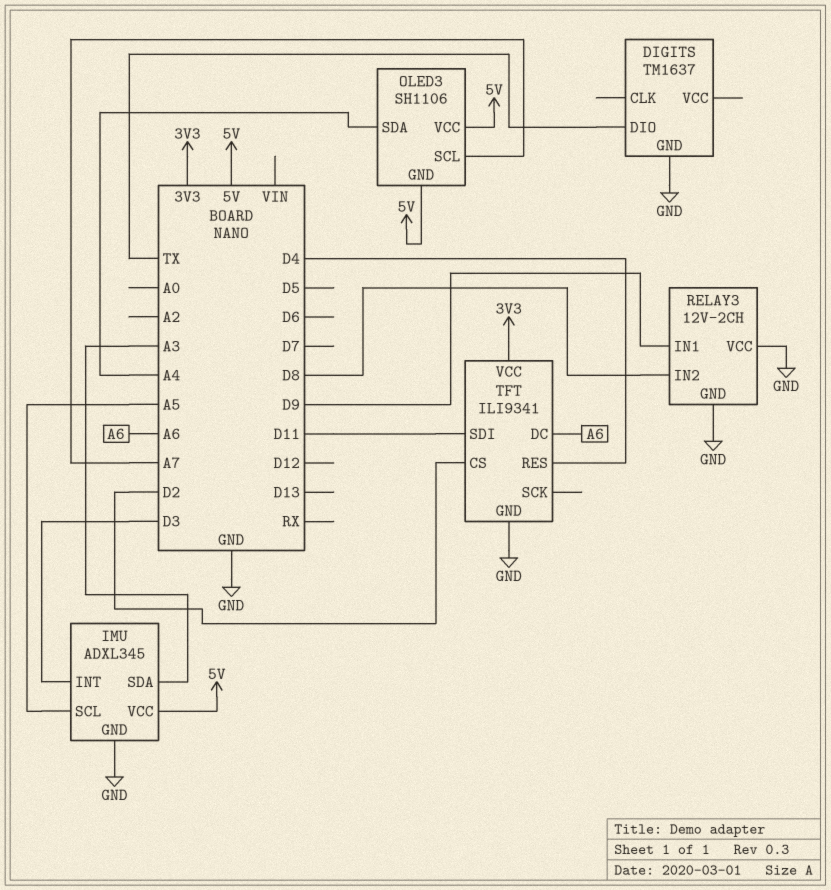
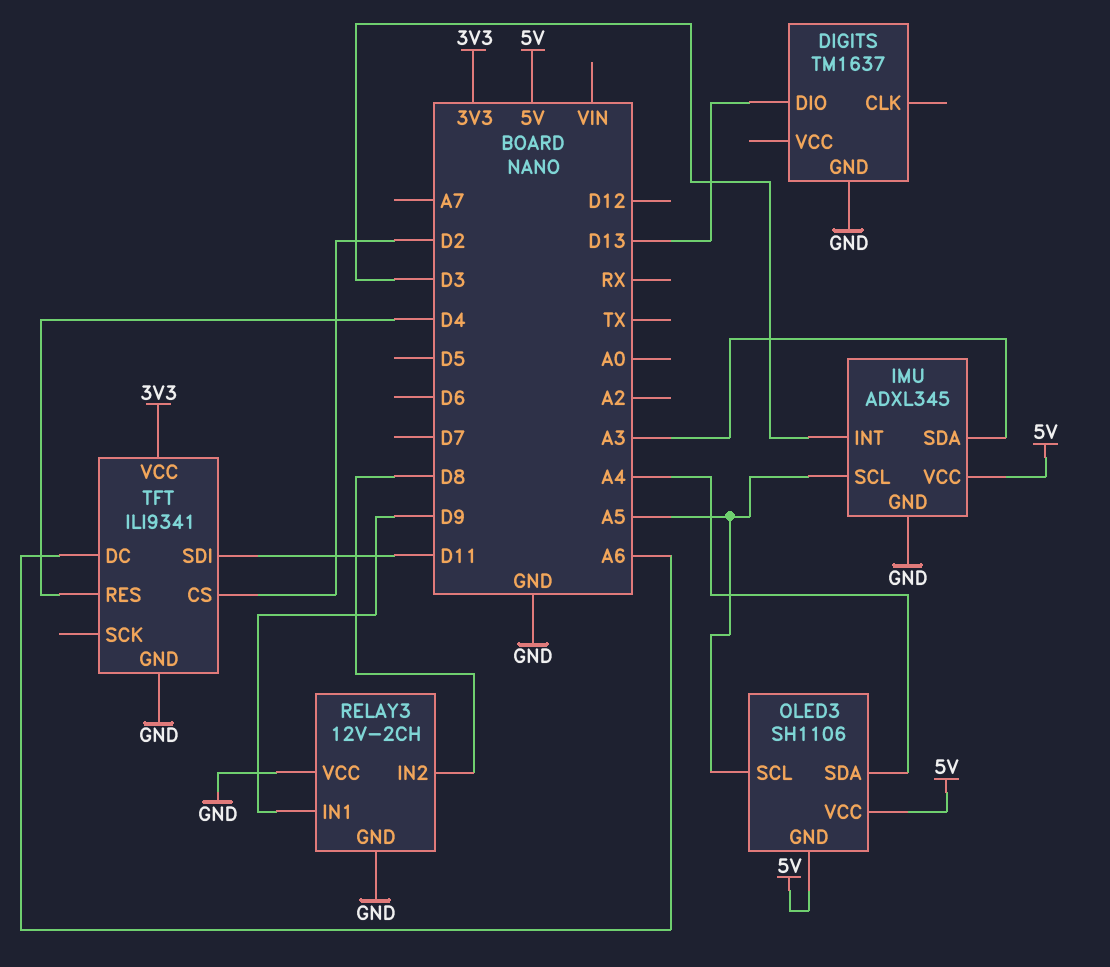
DIGITS pin DIO: TX -> D13
OLED3 pin SCL: A7 -> A5

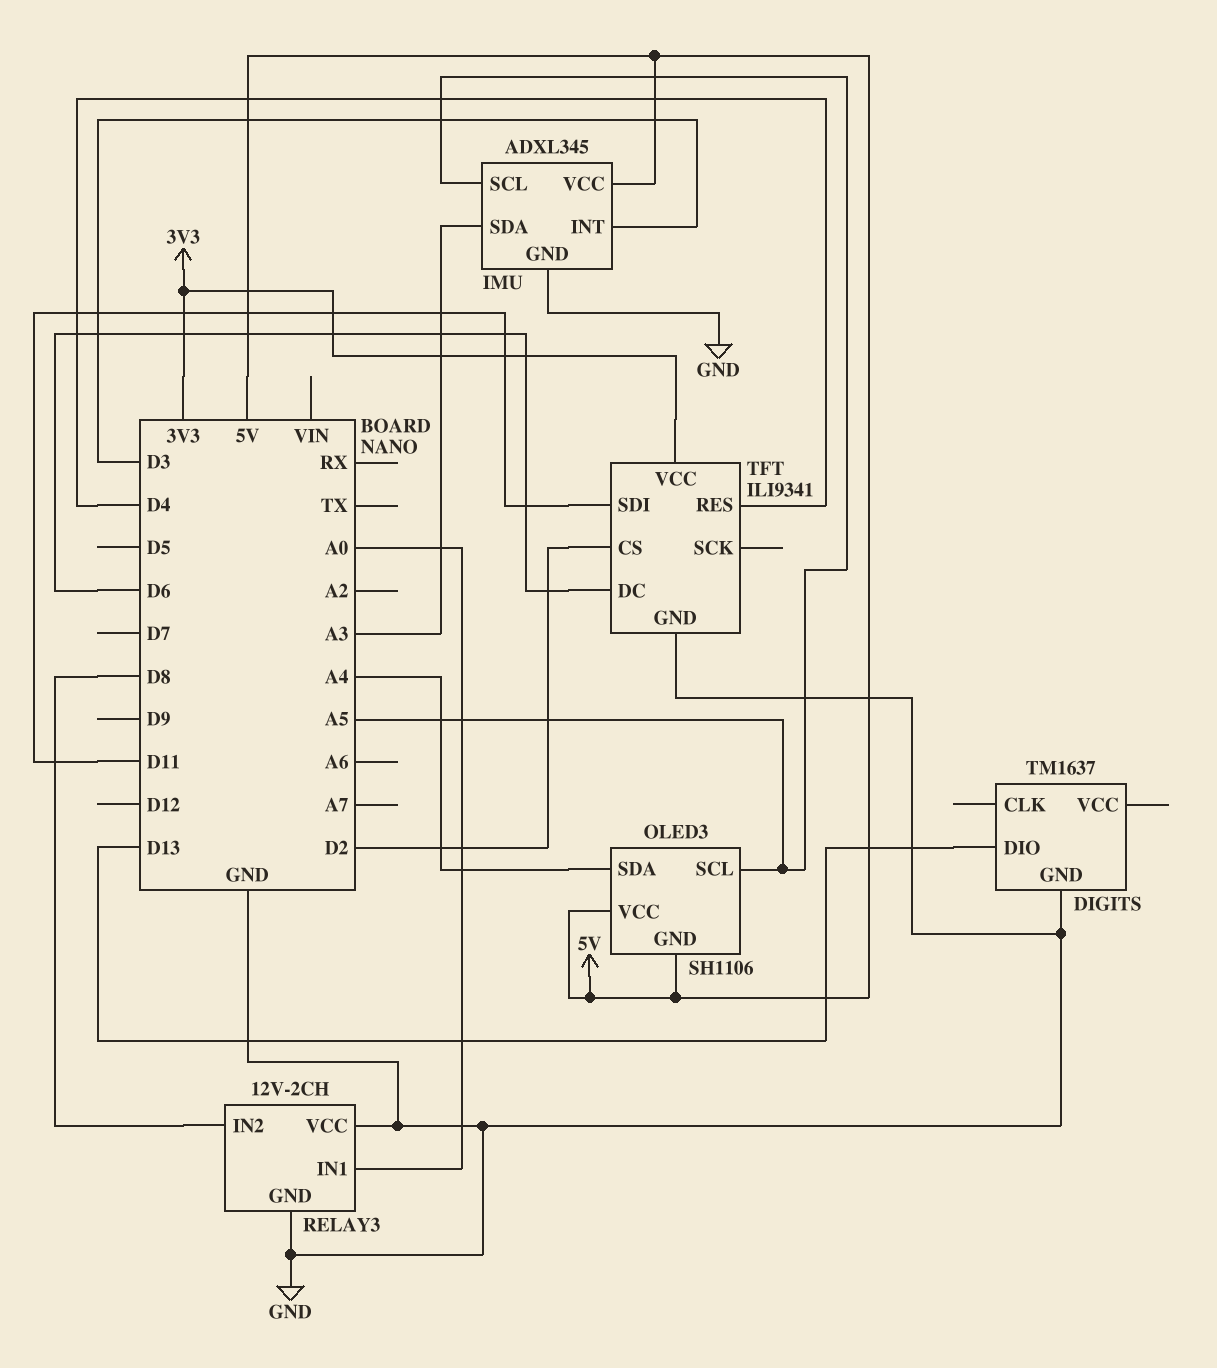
RELAY3 pin IN1: D9 -> A0
TFT pin DC: A6 -> D6

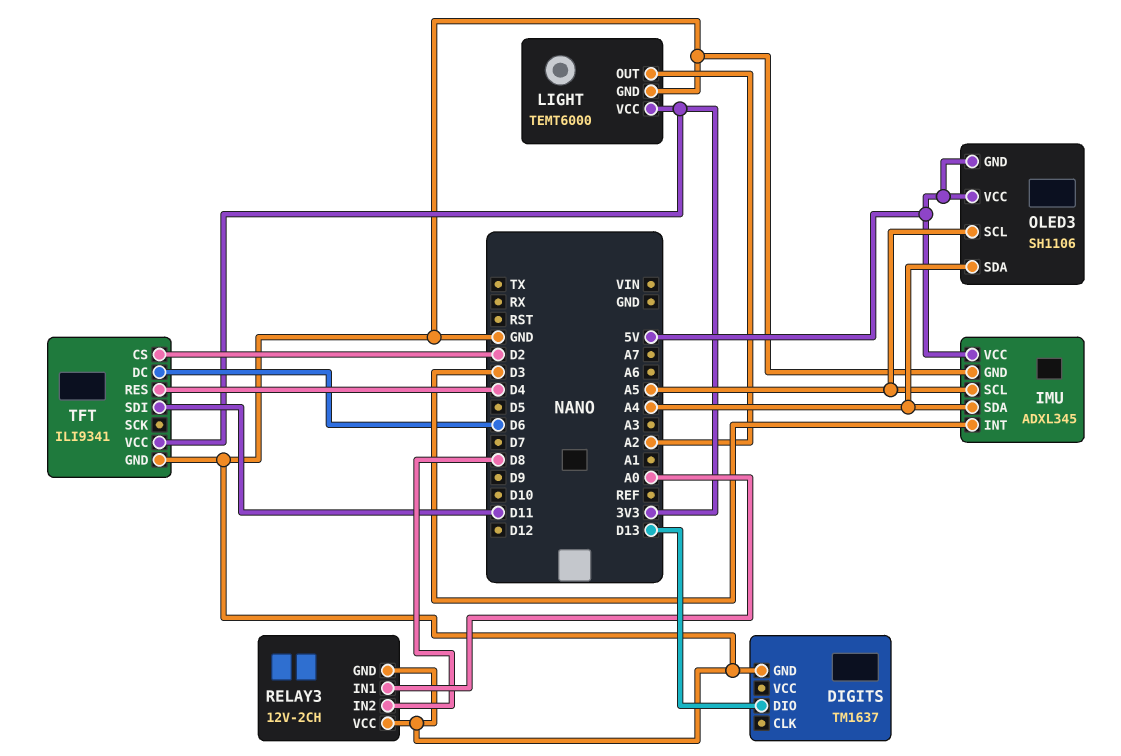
IMU pin SDA: A3 -> A4
LIGHT: none -> TEMT6000
LIGHT pin GND: none -> GND
LIGHT pin OUT: none -> A2
LIGHT pin VCC: none -> 3V3

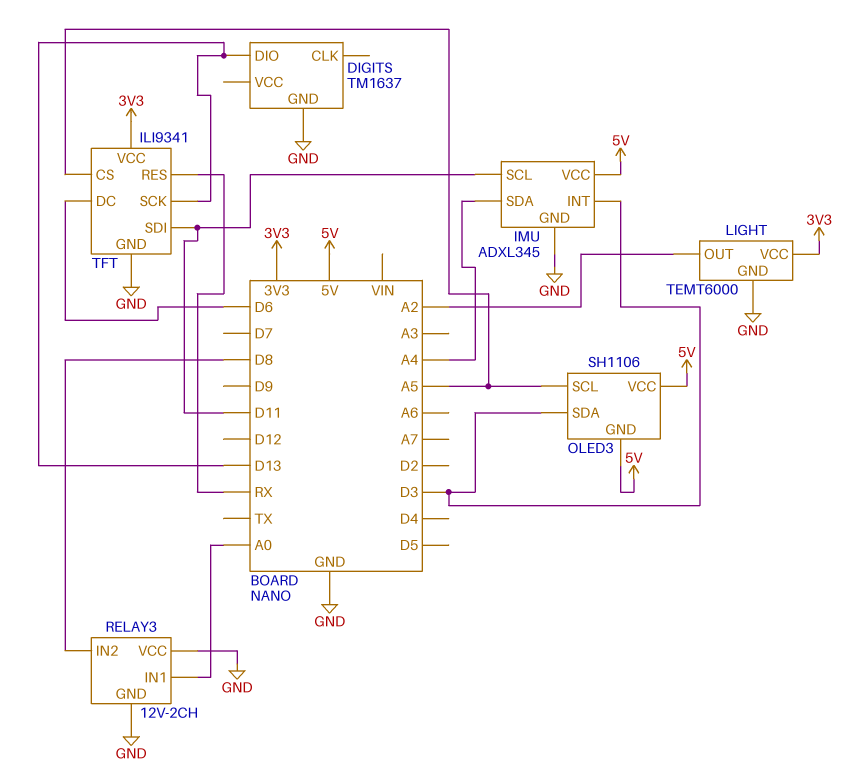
IMU pin SCL: A5 -> D11
OLED3 pin SDA: A4 -> D3
TFT pin CS: D2 -> A5
TFT pin RES: D4 -> RX
TFT pin SCK: none -> D13

